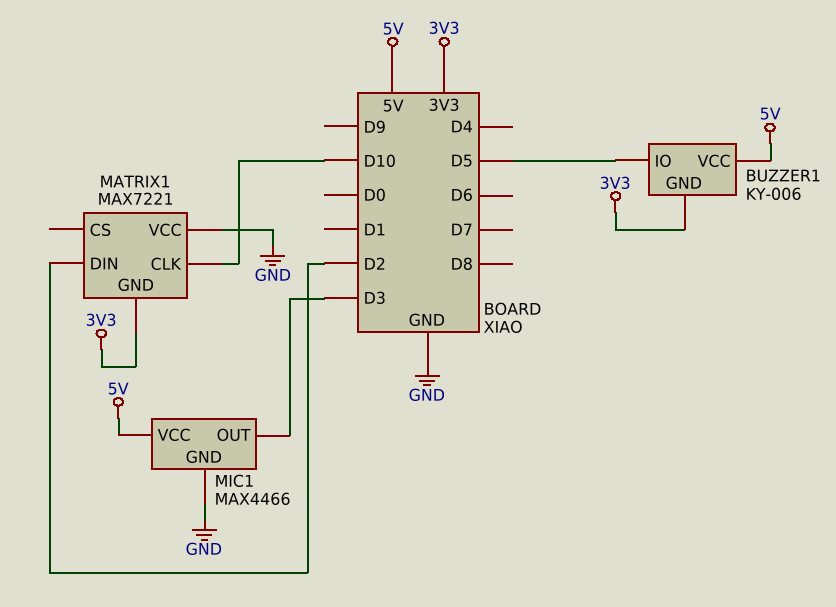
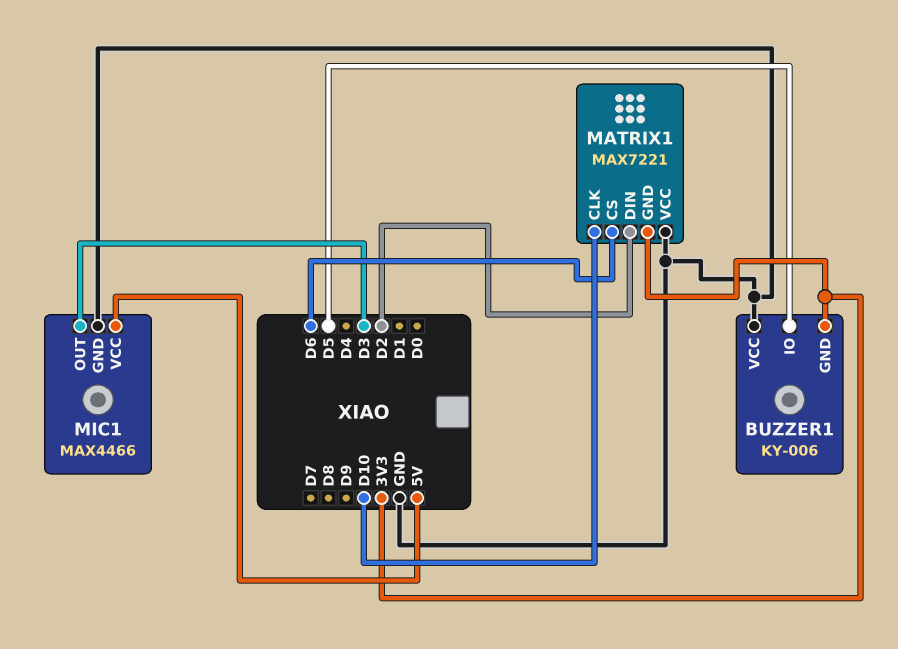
BUZZER1 pin VCC: 5V -> GND
MATRIX1 pin CS: none -> D6

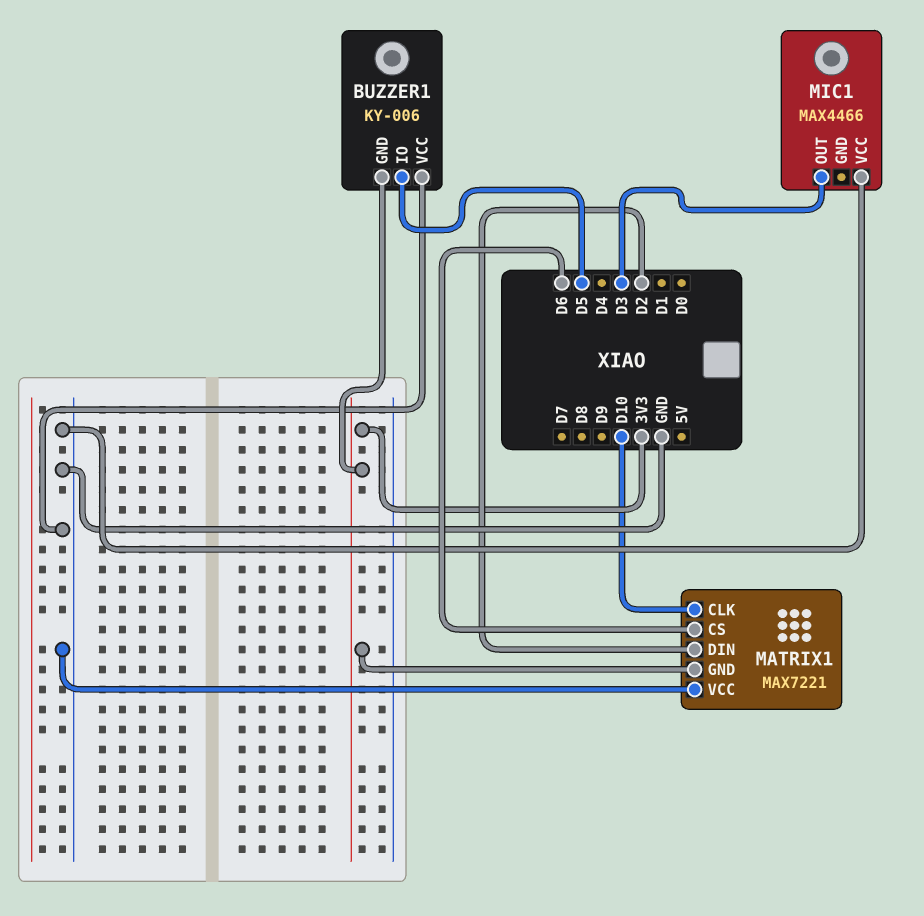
MIC1 pin GND: GND -> none
MIC1 pin VCC: 5V -> GND

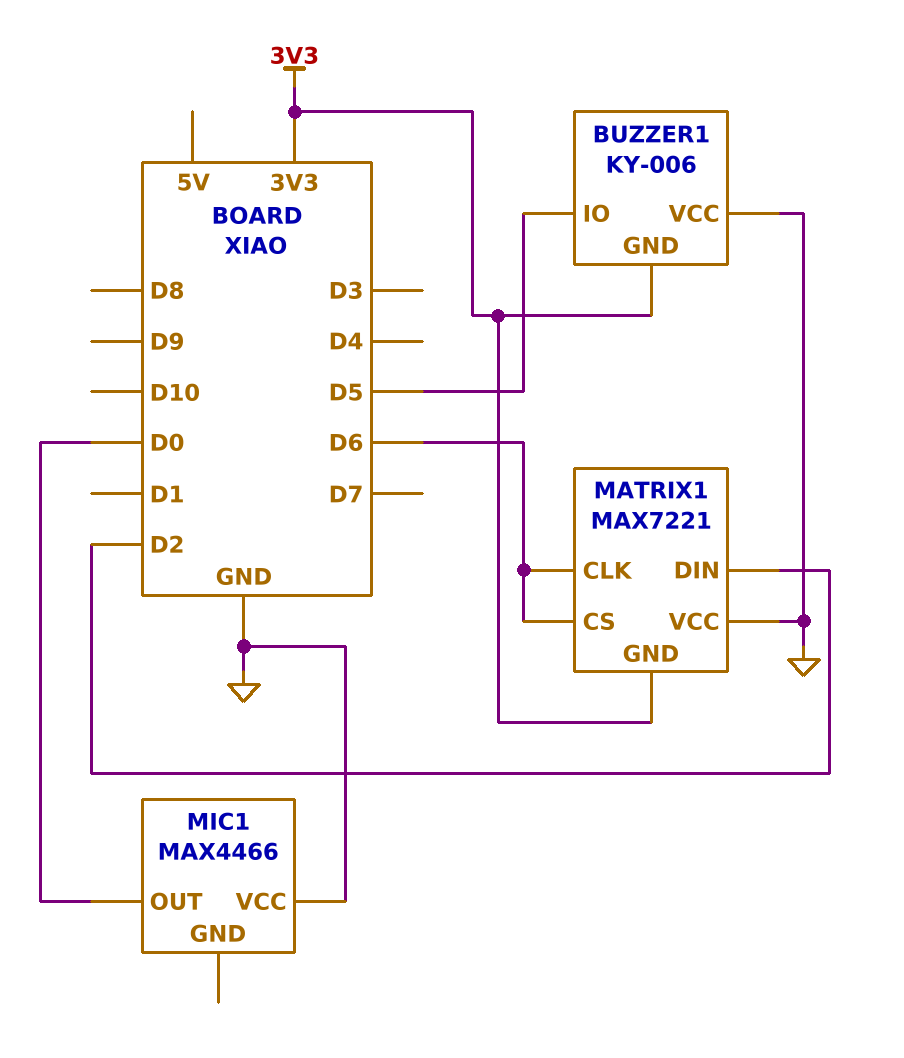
MATRIX1 pin CLK: D10 -> D6
MIC1 pin OUT: D3 -> D0

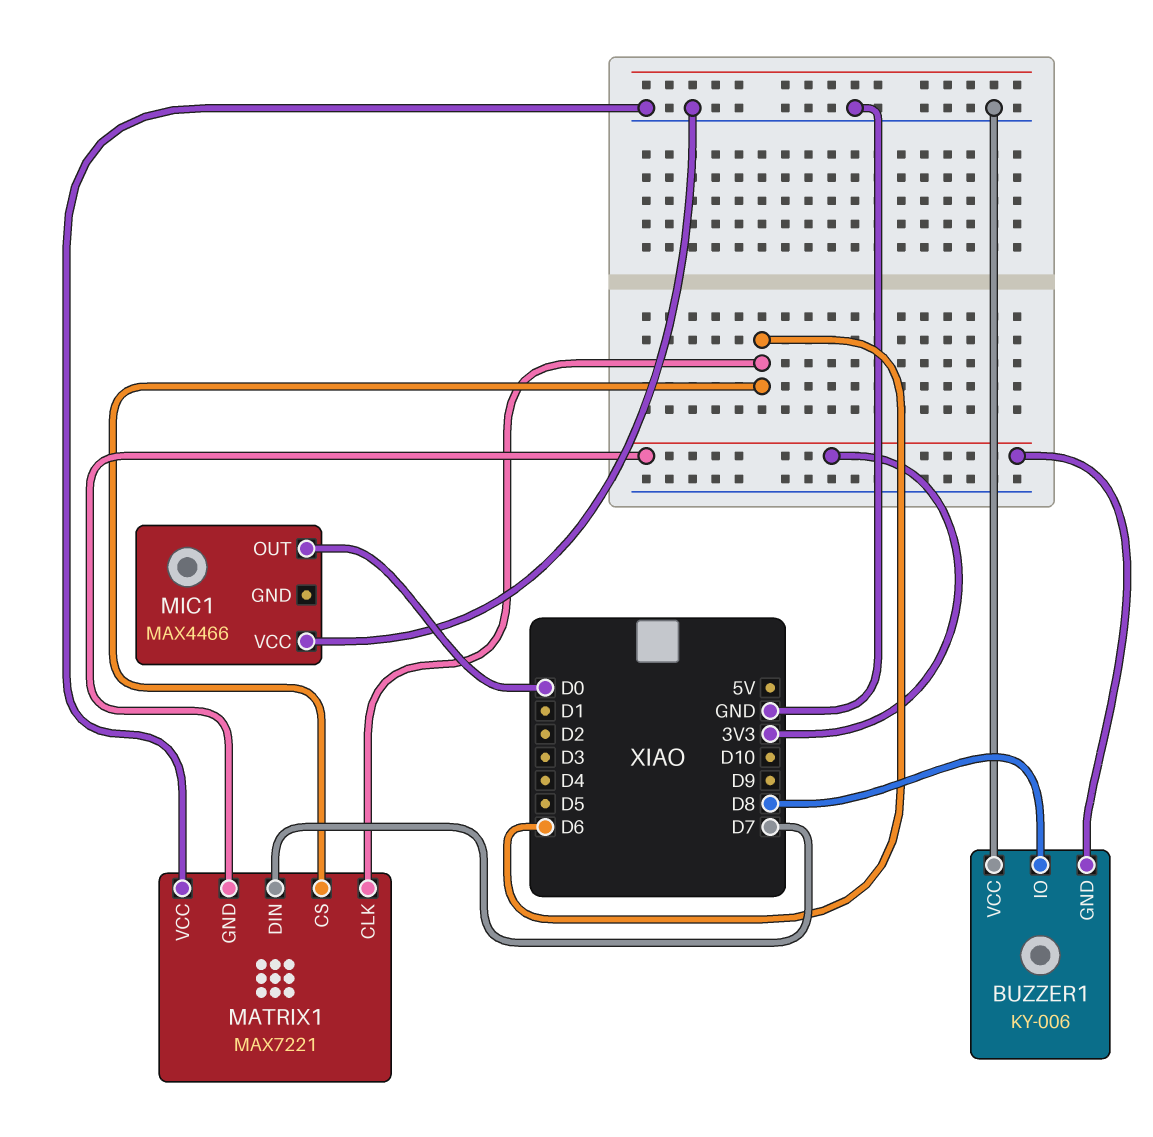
BUZZER1 pin IO: D5 -> D8
MATRIX1 pin DIN: D2 -> D7

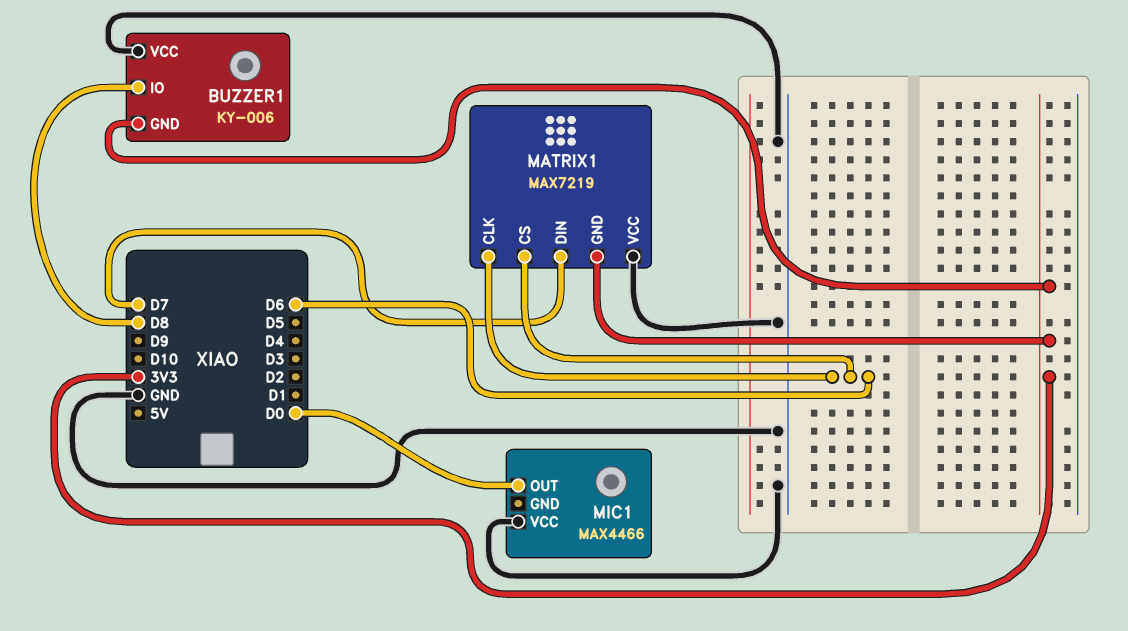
MATRIX1: MAX7221 -> MAX7219

